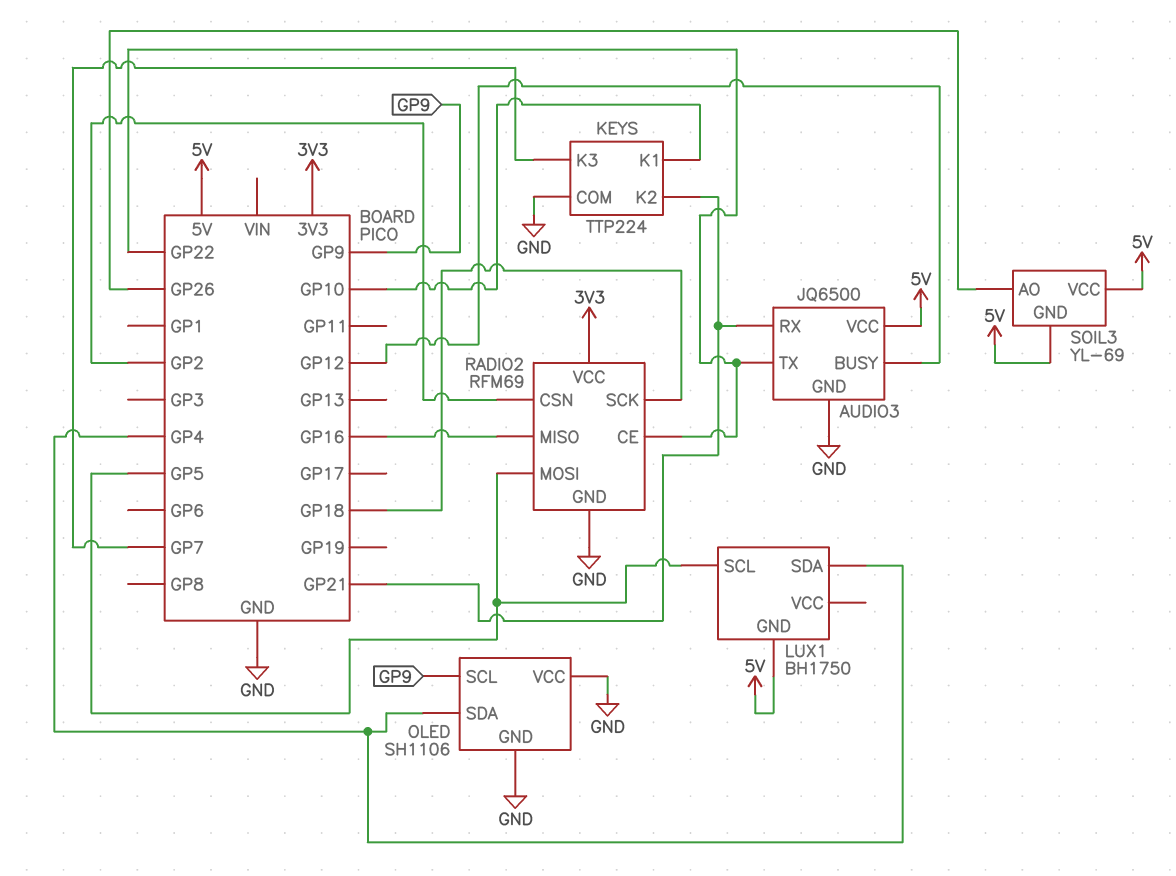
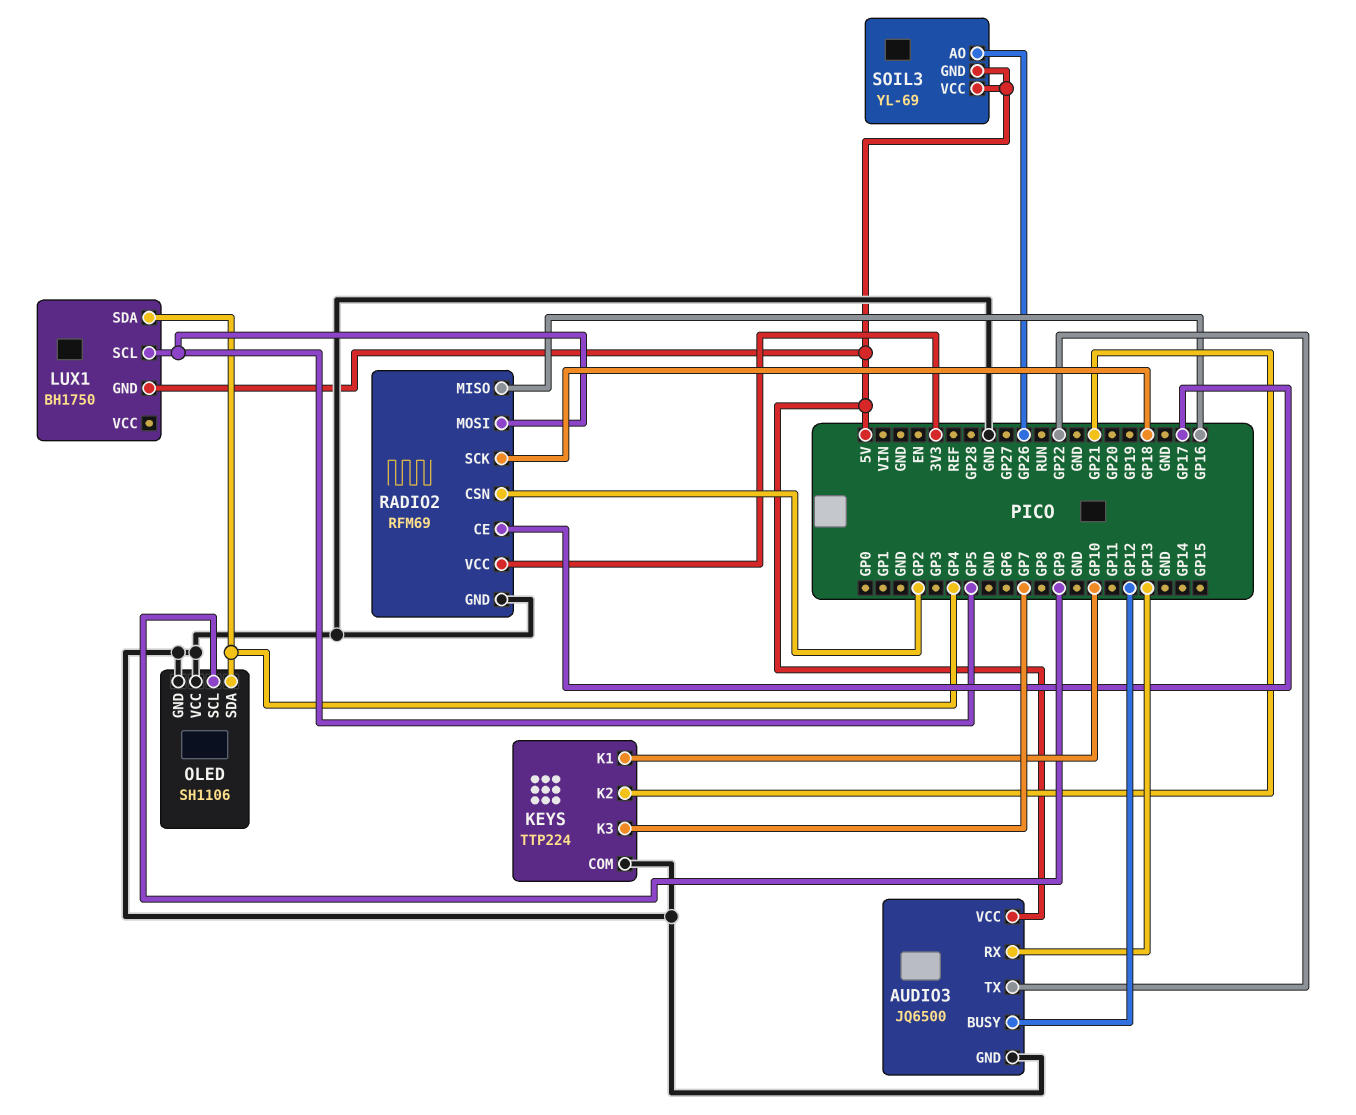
AUDIO3 pin RX: GP21 -> GP13
RADIO2 pin CE: GP22 -> GP17

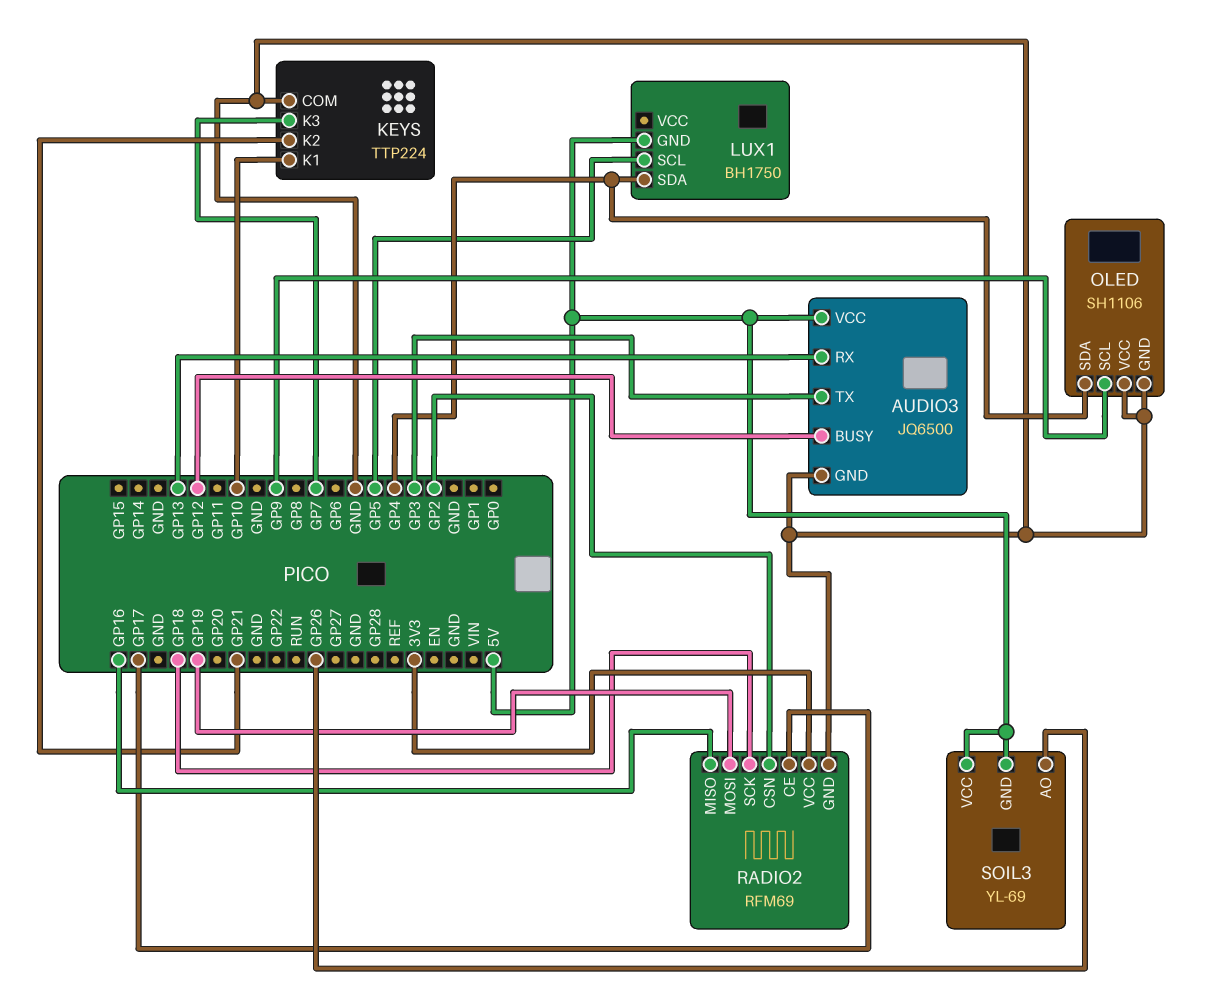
AUDIO3 pin TX: GP22 -> GP3
RADIO2 pin MOSI: GP5 -> GP19

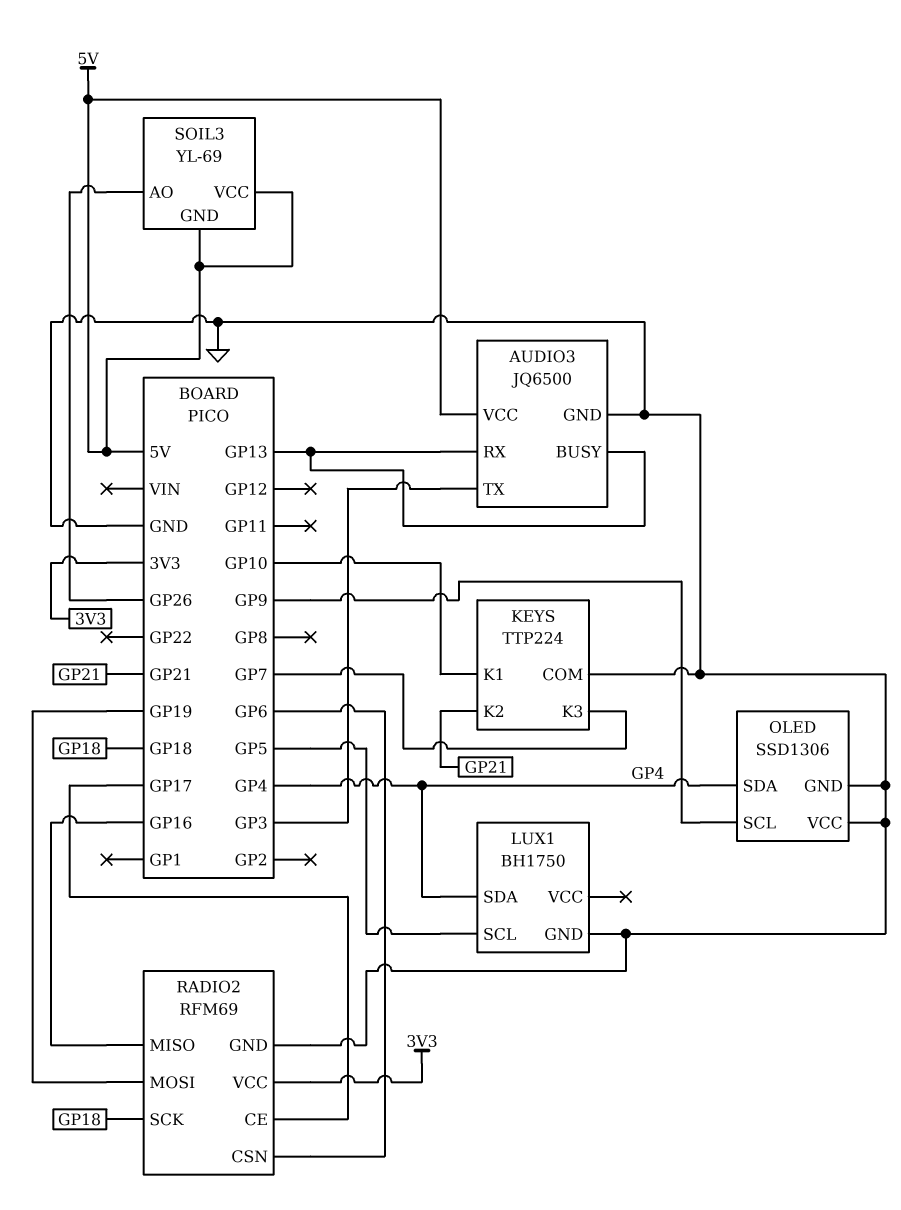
AUDIO3 pin BUSY: GP12 -> GP13
LUX1 pin GND: 5V -> GND
OLED: SH1106 -> SSD1306
RADIO2 pin CSN: GP2 -> GP6

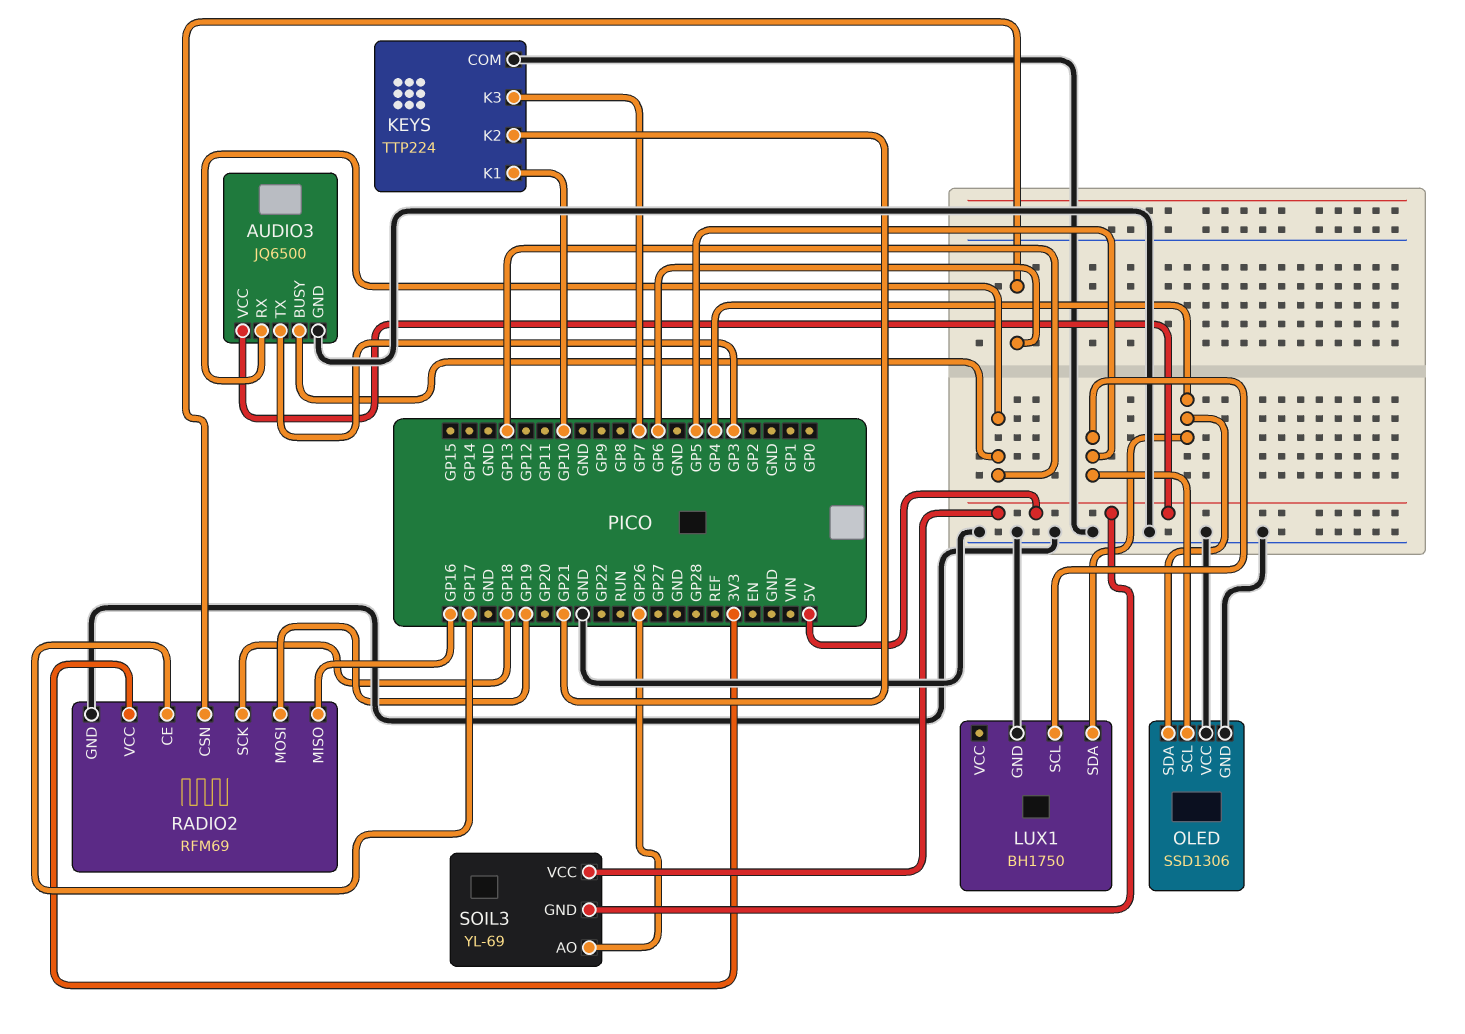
OLED pin SCL: GP9 -> GP5

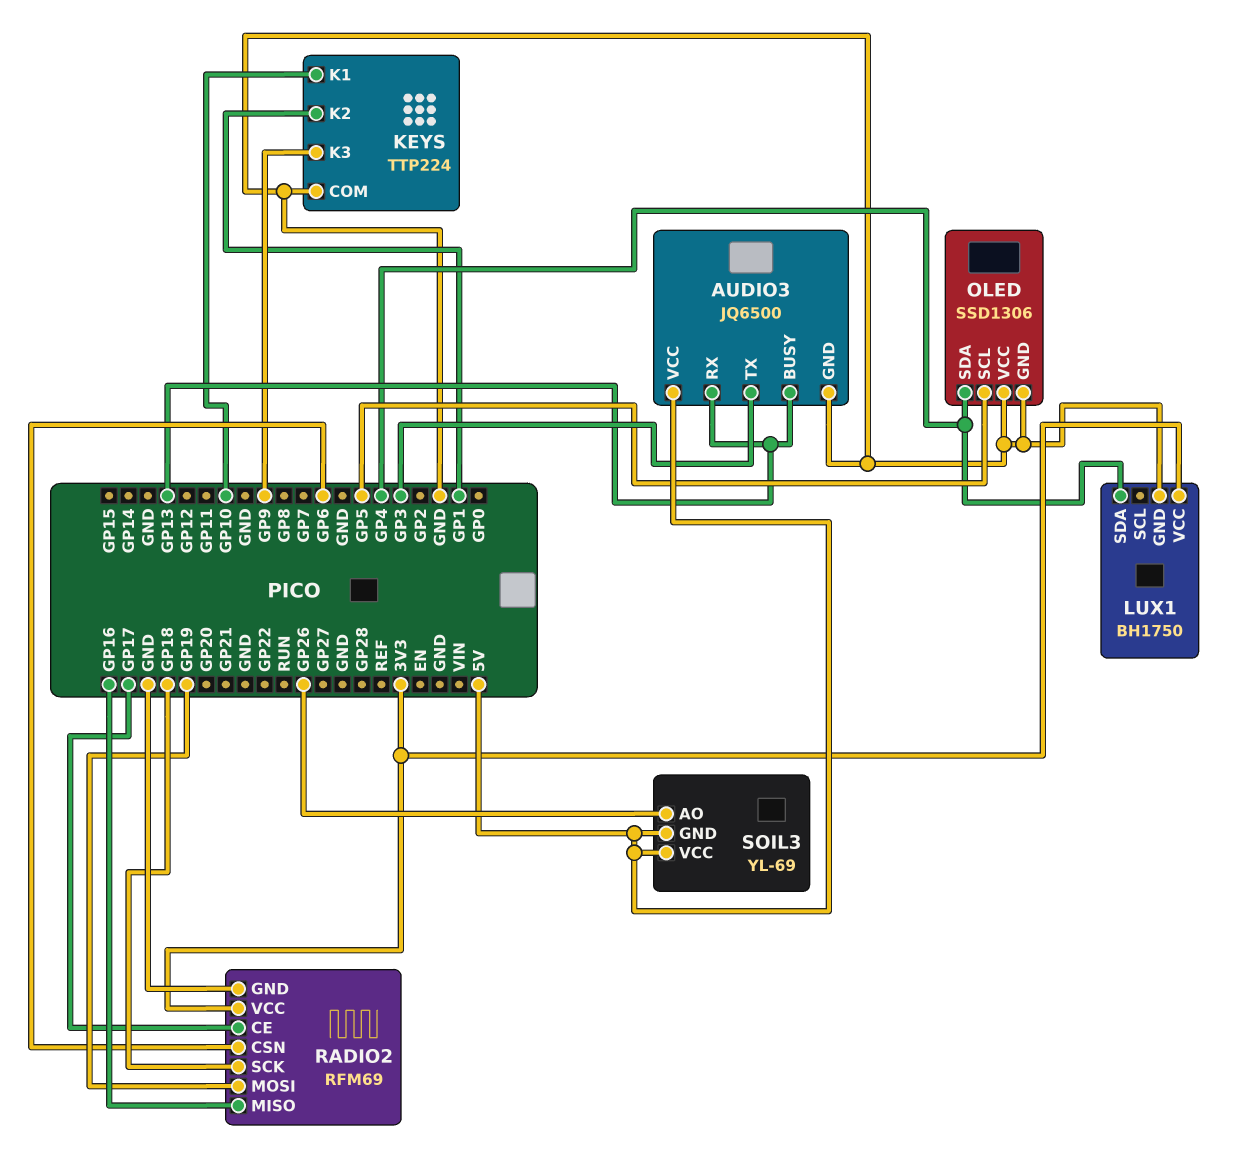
KEYS pin K2: GP21 -> GP1
KEYS pin K3: GP7 -> GP9
LUX1 pin SCL: GP5 -> none
LUX1 pin VCC: none -> 3V3

